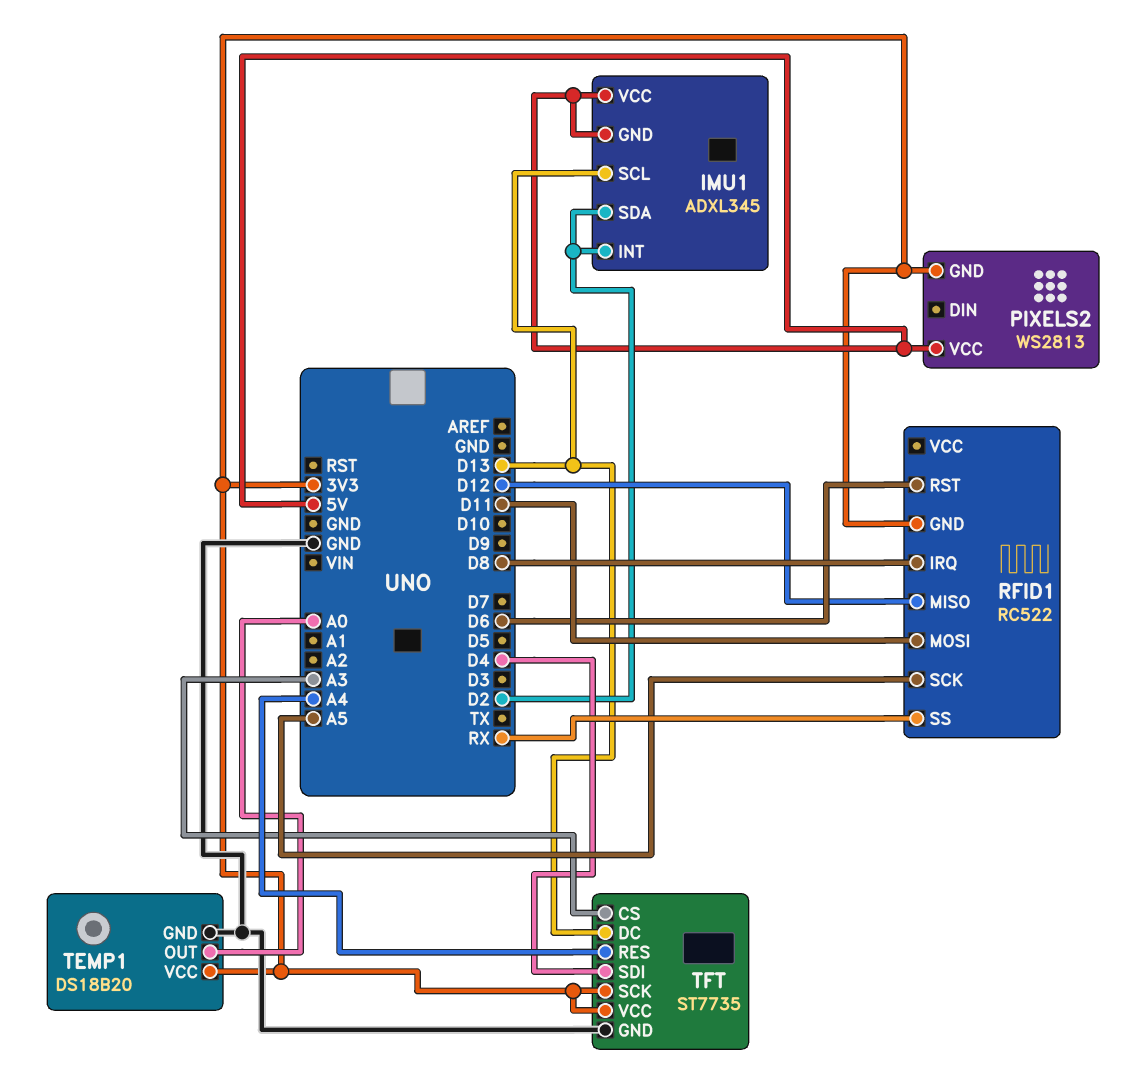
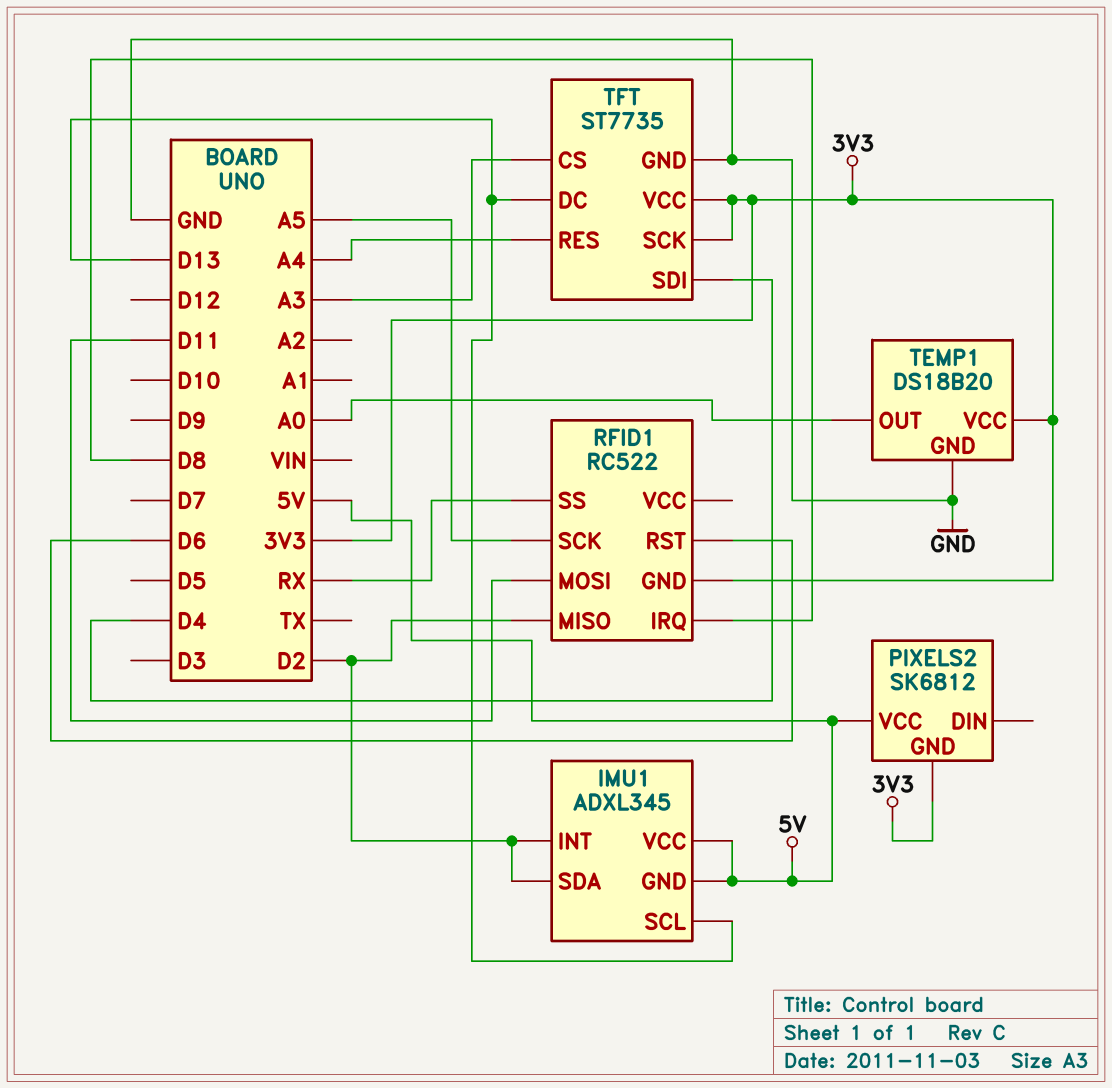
PIXELS2: WS2813 -> SK6812
RFID1 pin MISO: D12 -> D2

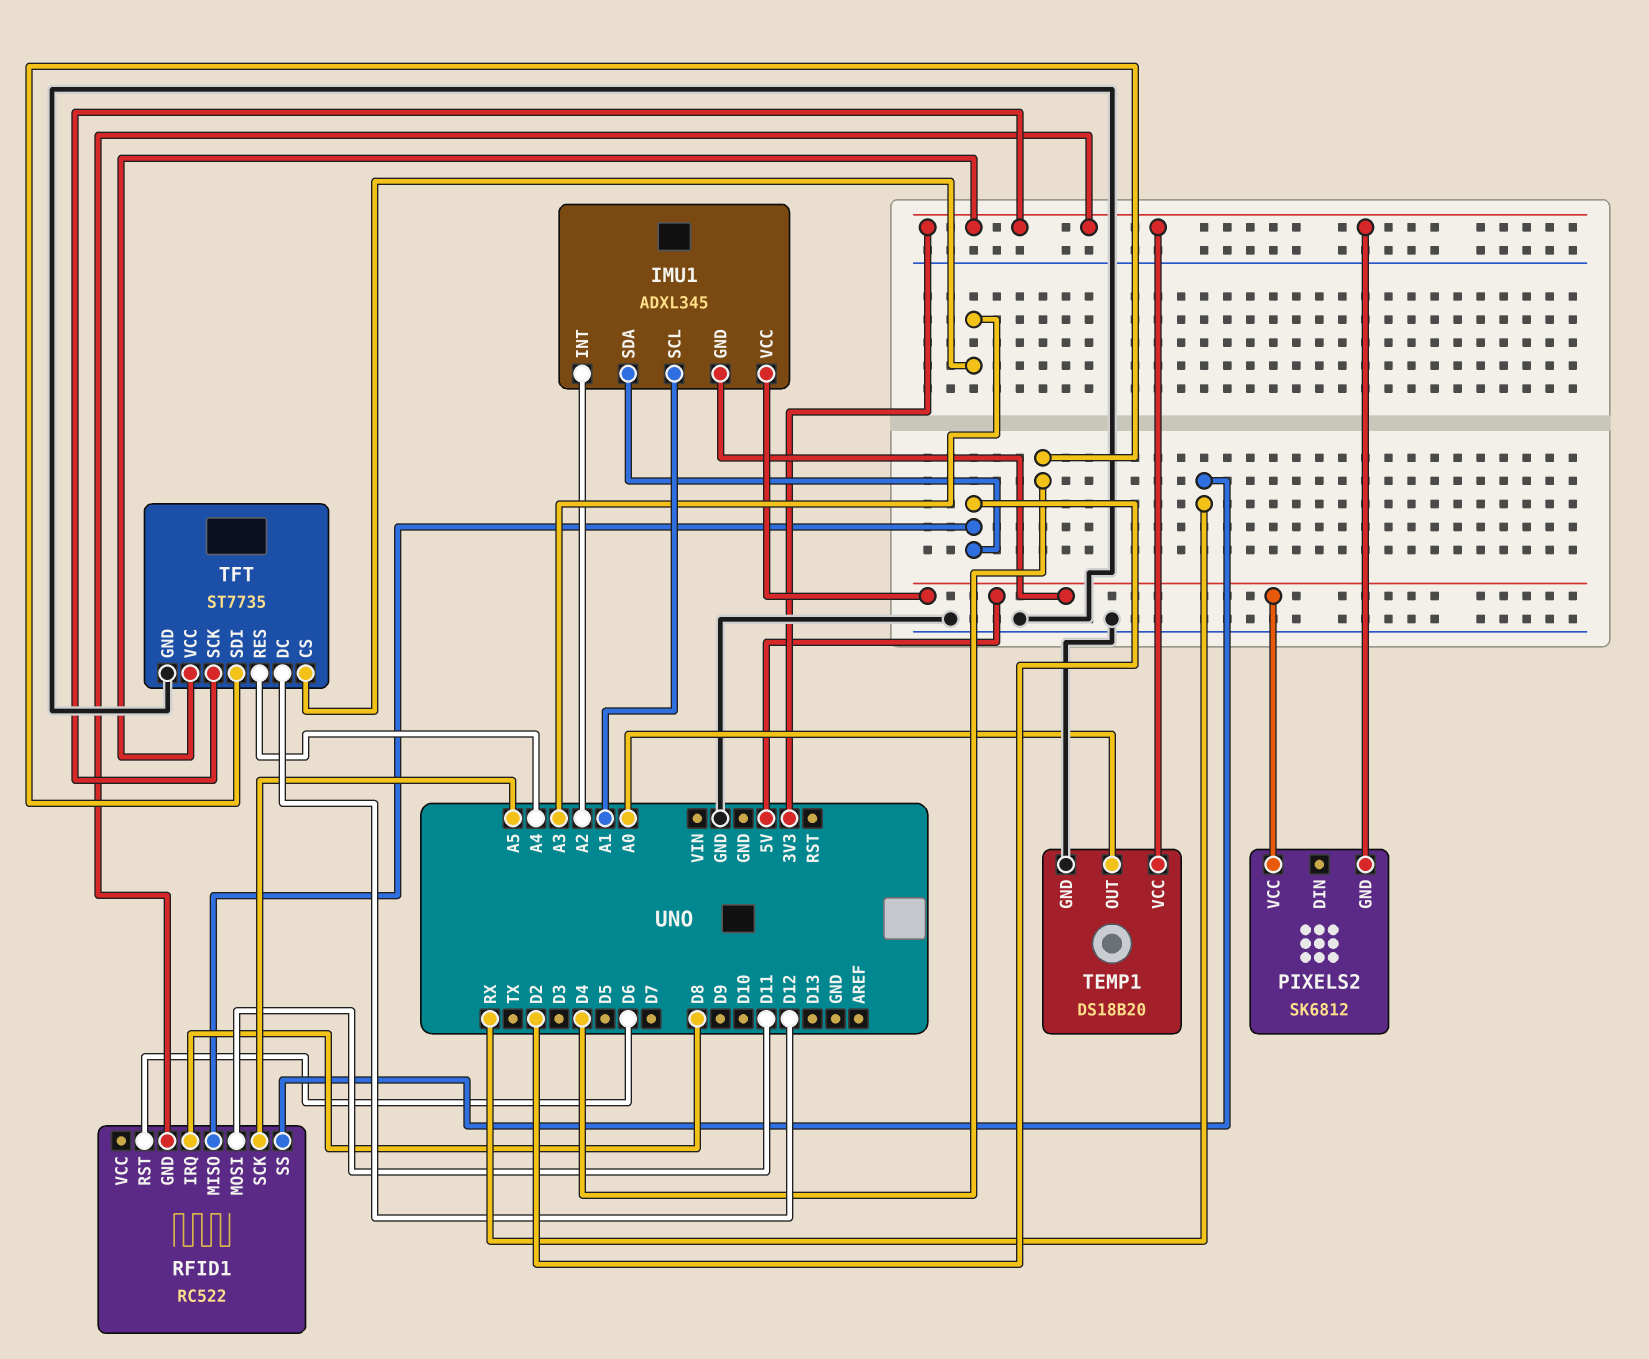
IMU1 pin INT: D2 -> A2
IMU1 pin SCL: D13 -> A1
TFT pin DC: D13 -> D12

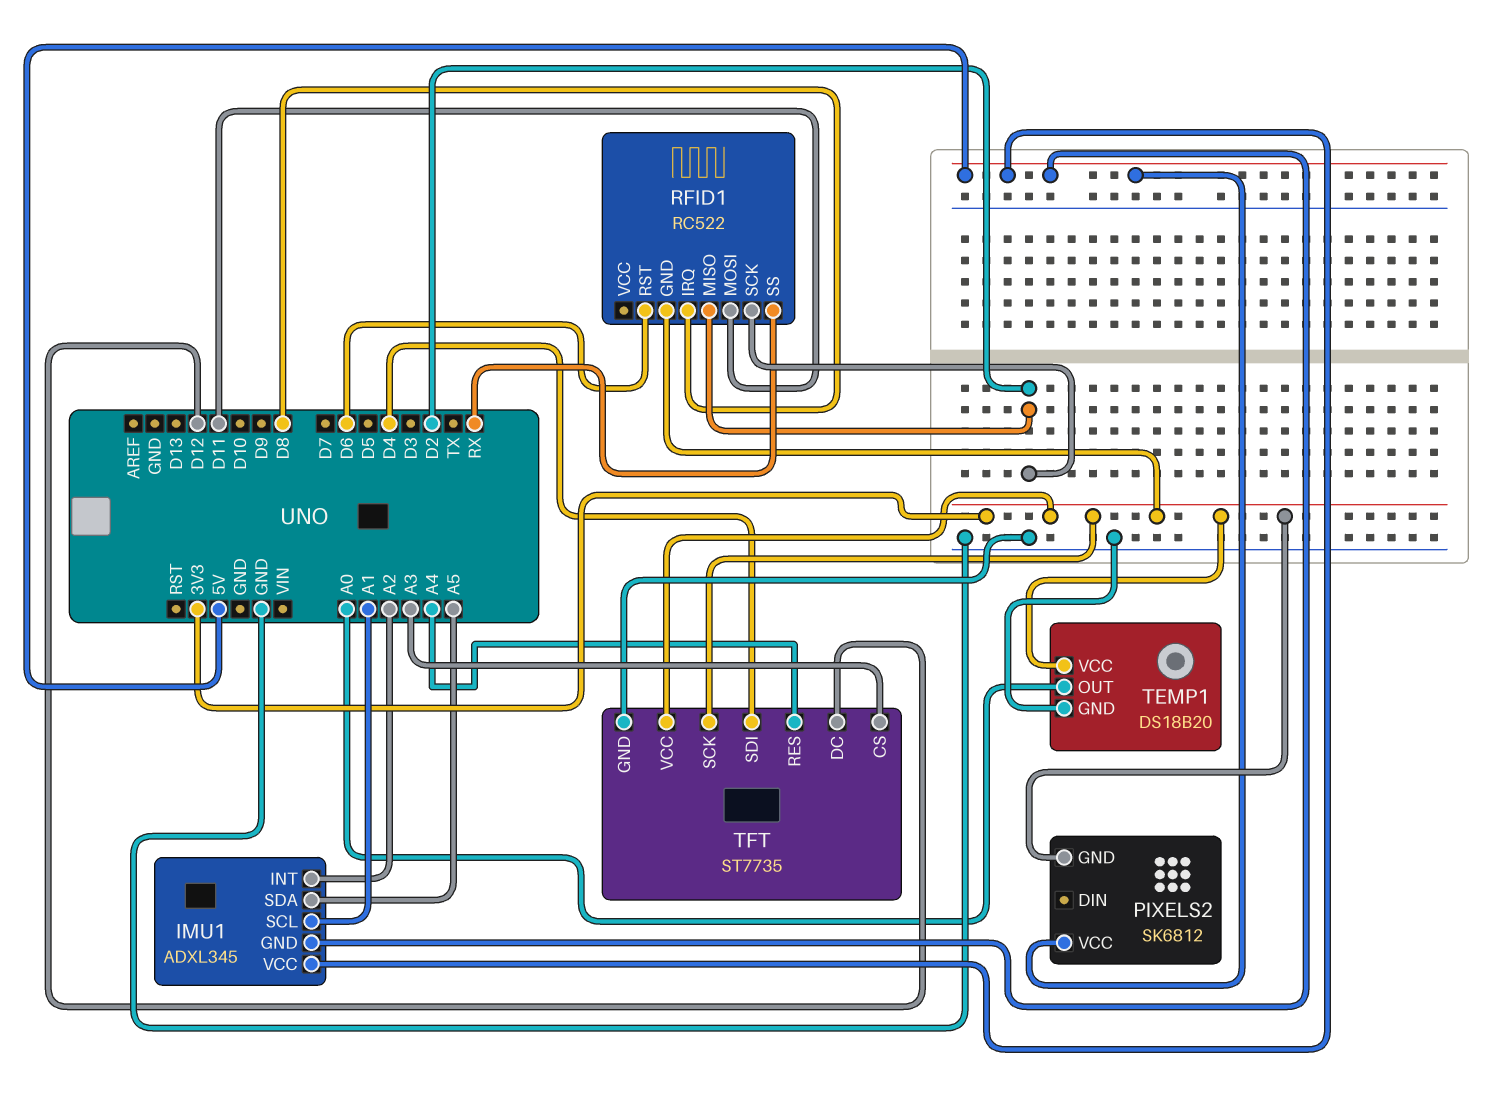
IMU1 pin SDA: D2 -> A5
RFID1 pin SCK: A5 -> D2

